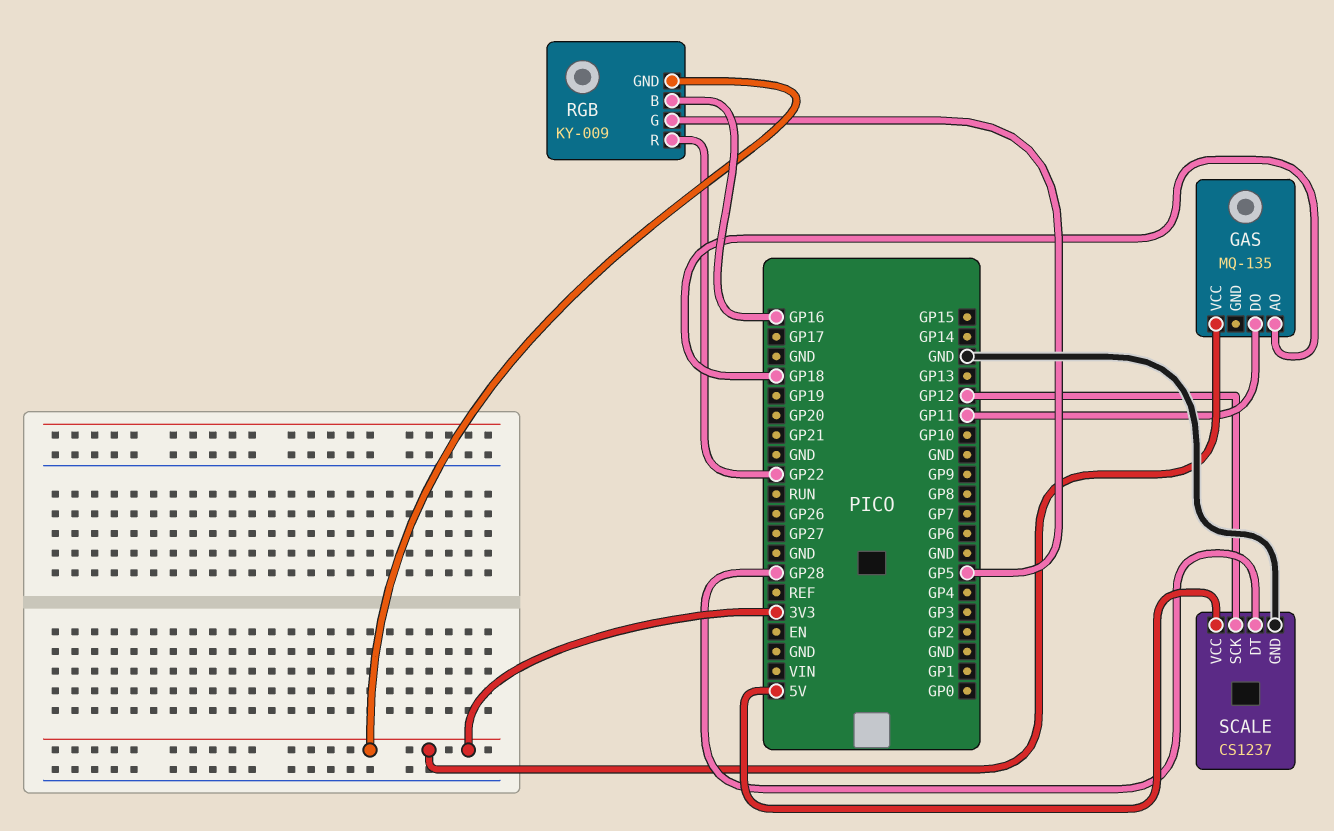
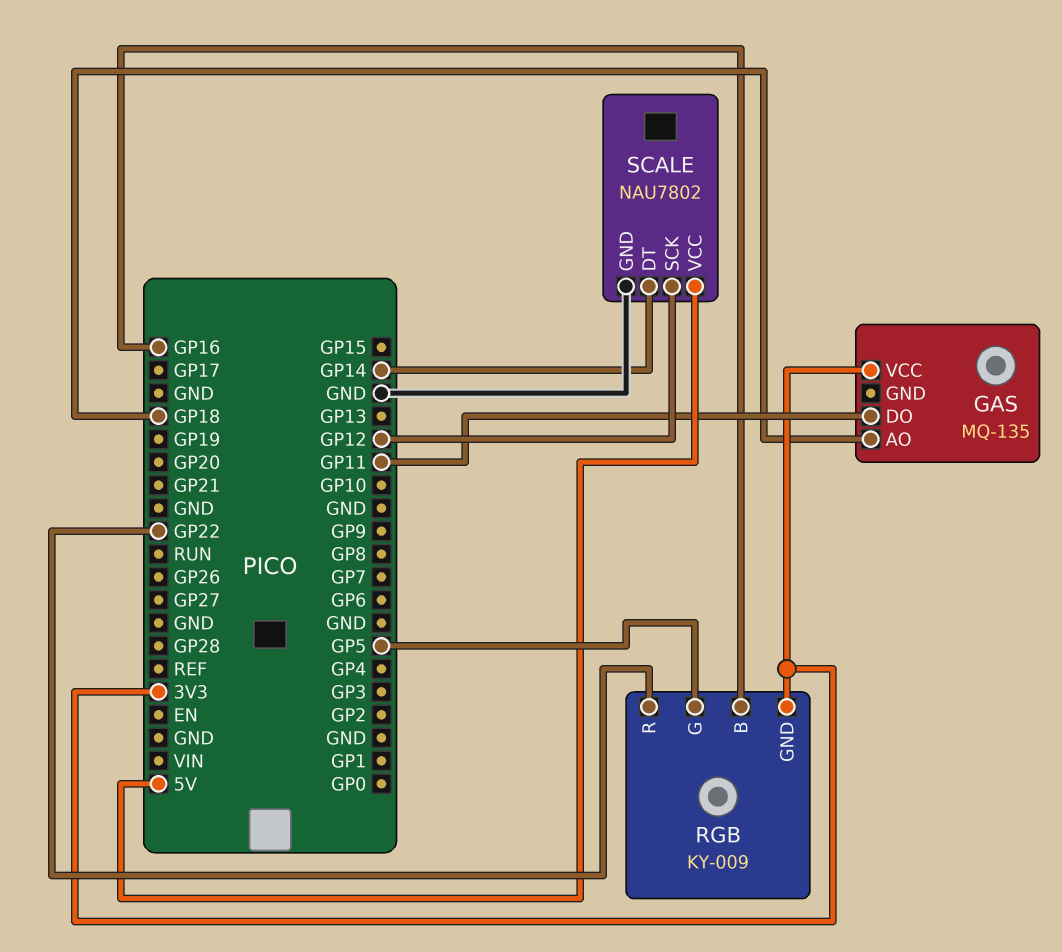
SCALE: CS1237 -> NAU7802
SCALE pin DT: GP28 -> GP14

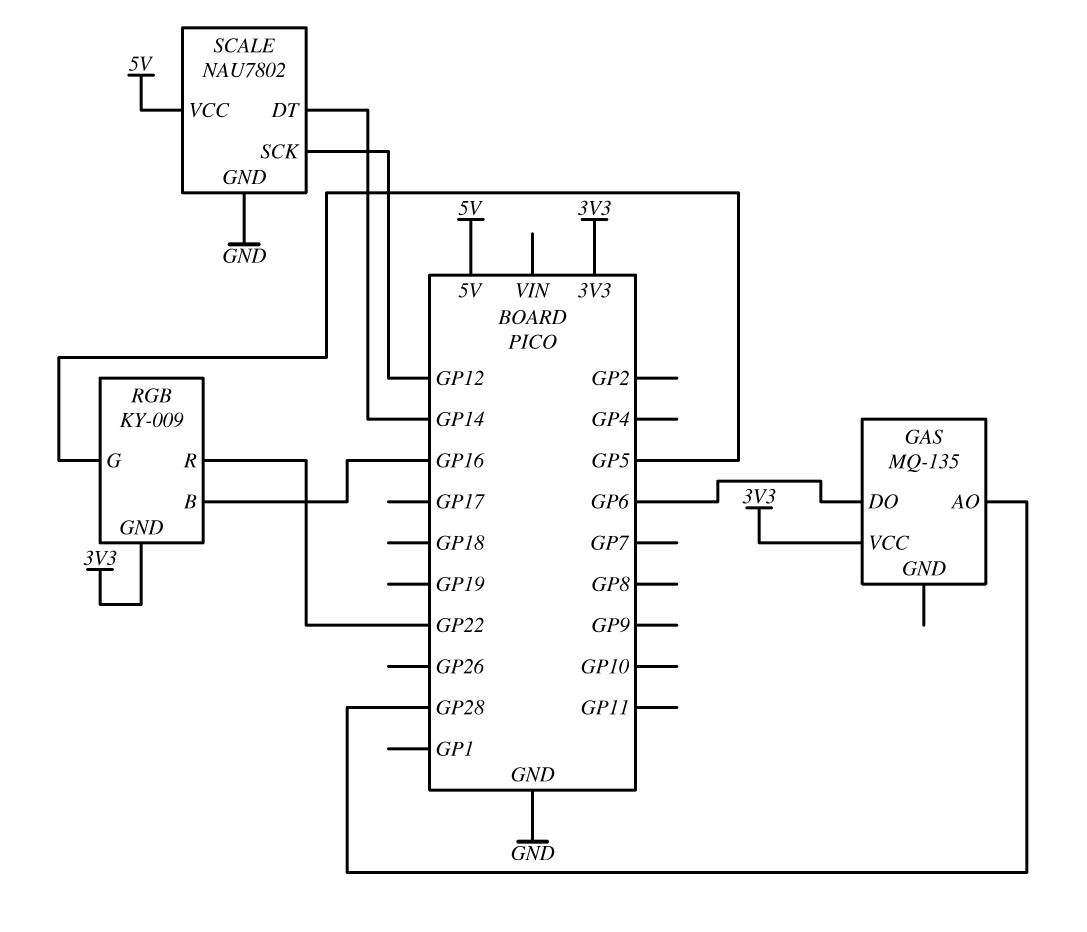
GAS pin AO: GP18 -> GP28
GAS pin DO: GP11 -> GP6

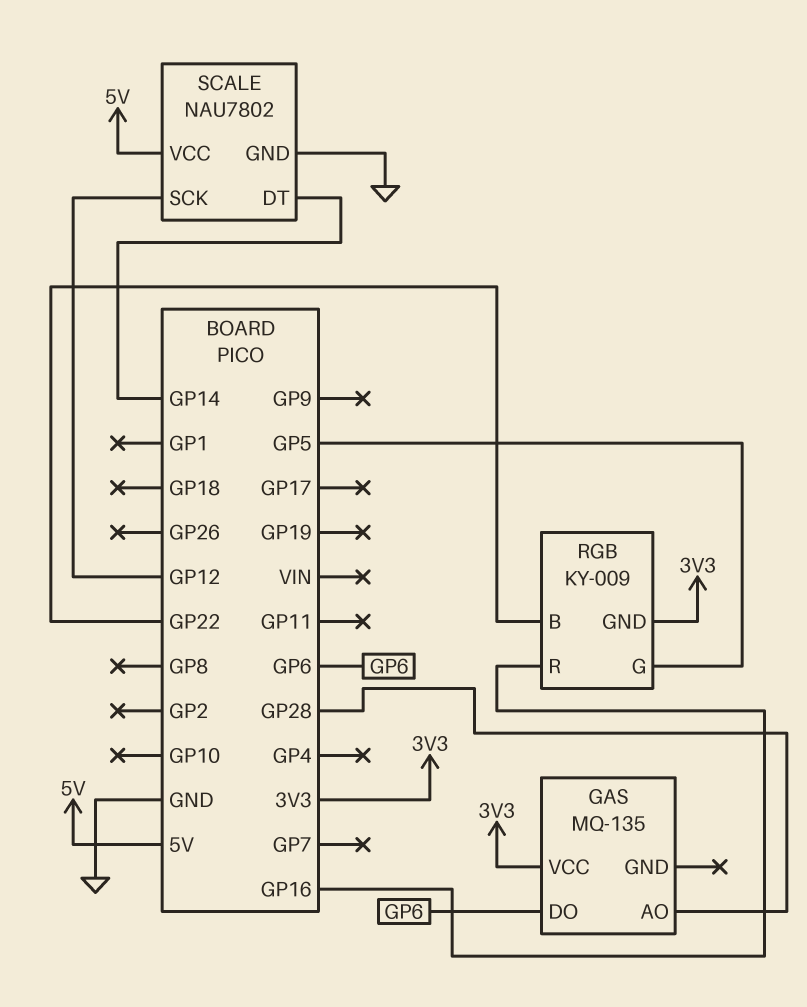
RGB pin B: GP16 -> GP22
RGB pin R: GP22 -> GP16

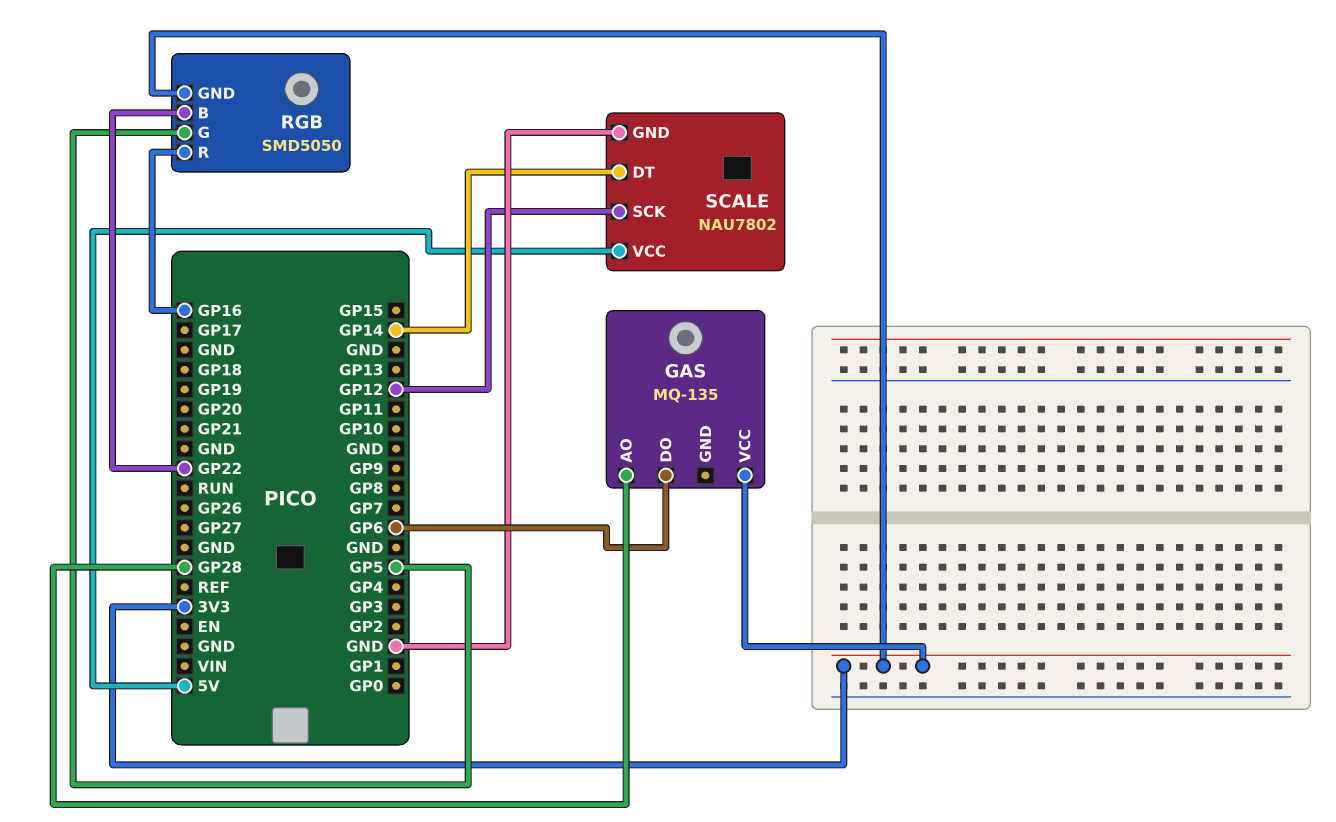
RGB: KY-009 -> SMD5050

